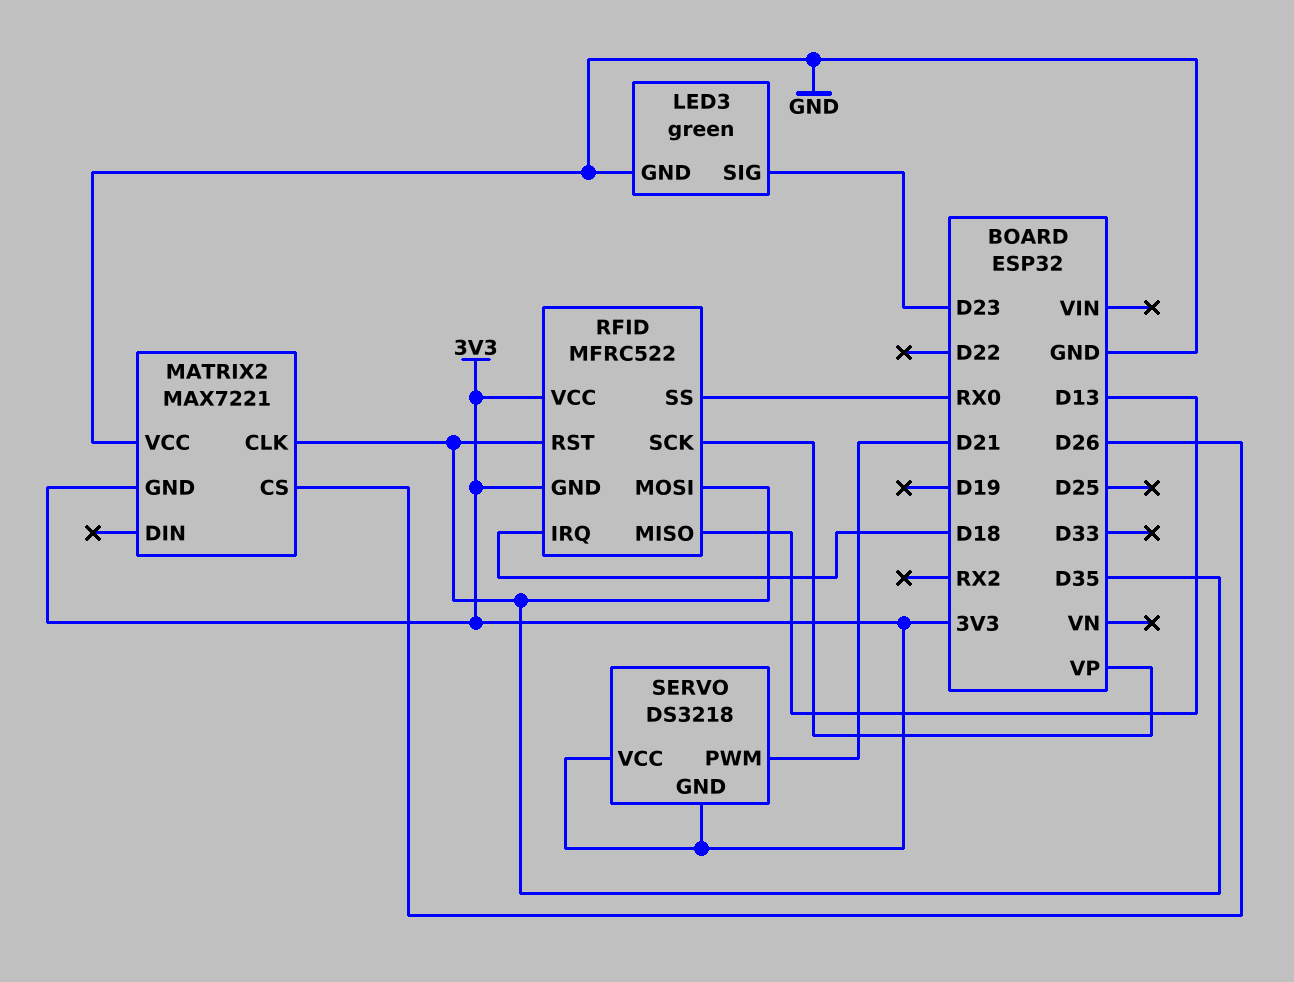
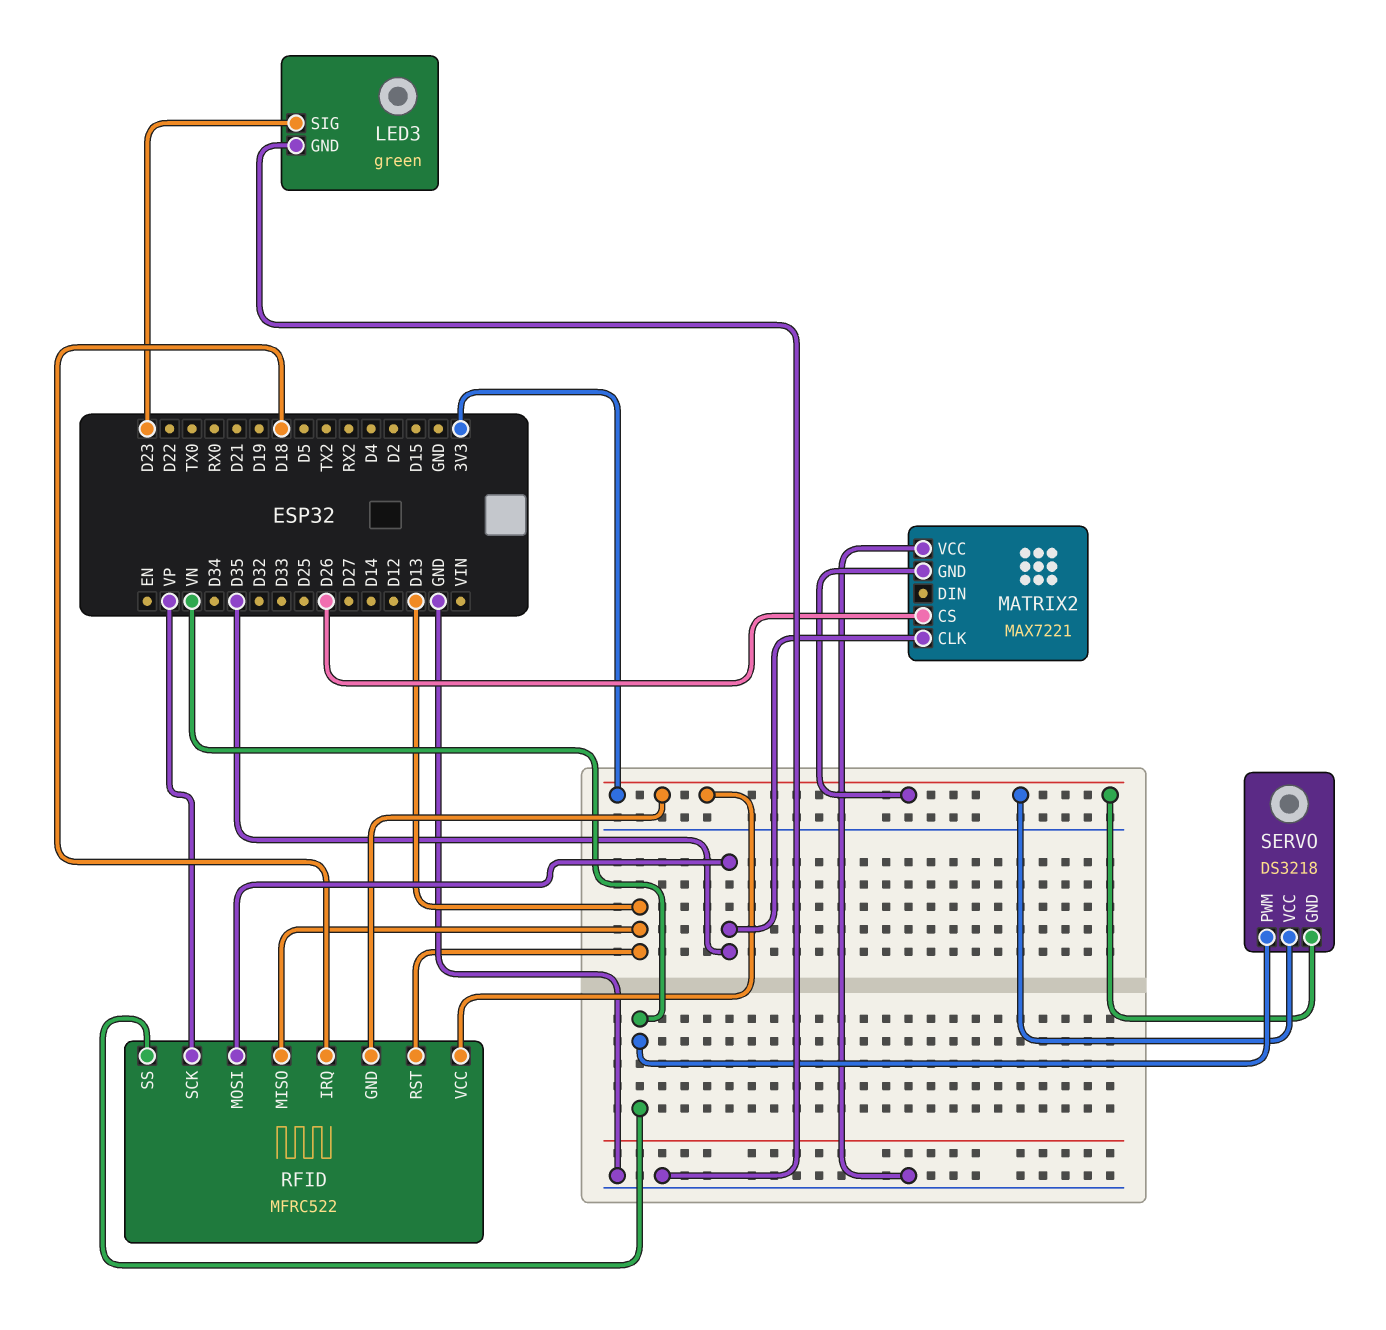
RFID pin RST: D35 -> D13
RFID pin SS: RX0 -> VN
SERVO pin PWM: D21 -> VN

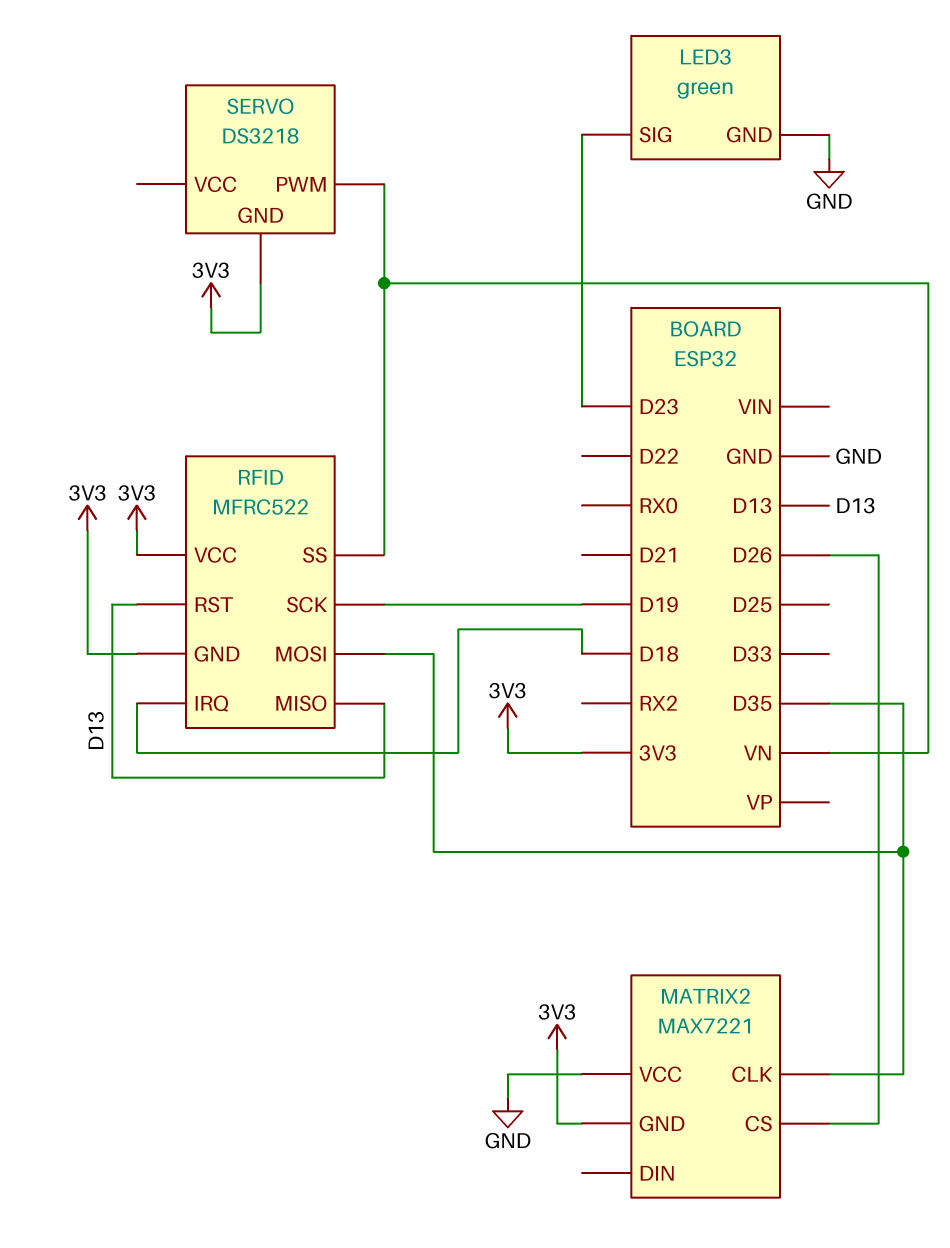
RFID pin SCK: VP -> D19
SERVO pin VCC: 3V3 -> none

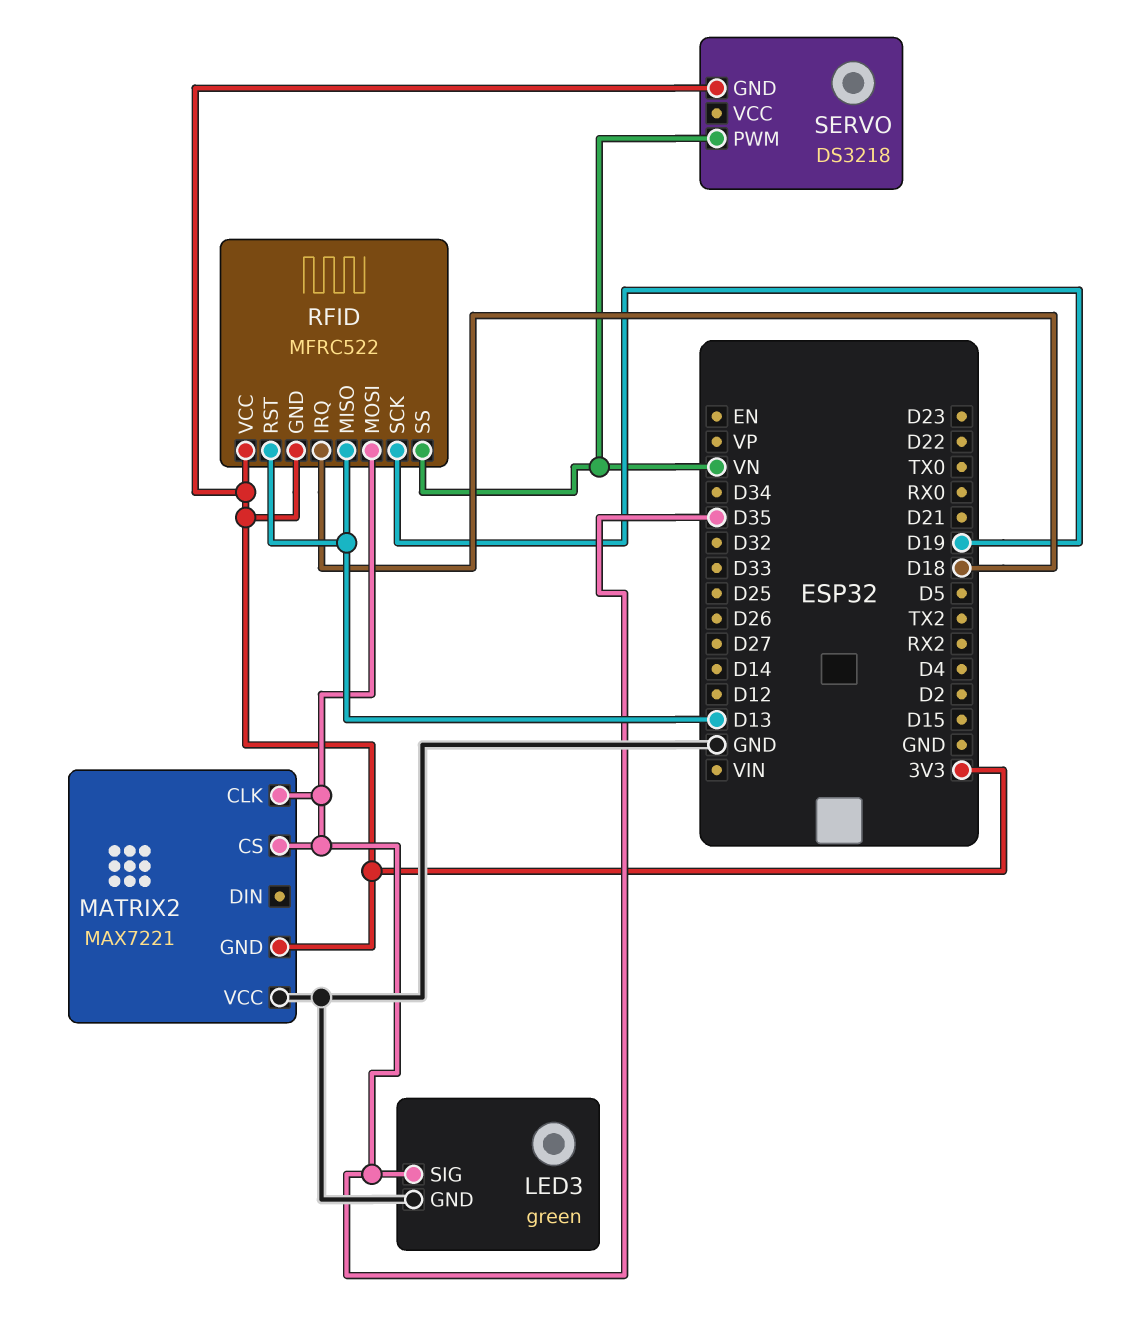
LED3 pin SIG: D23 -> D35
MATRIX2 pin CS: D26 -> D35

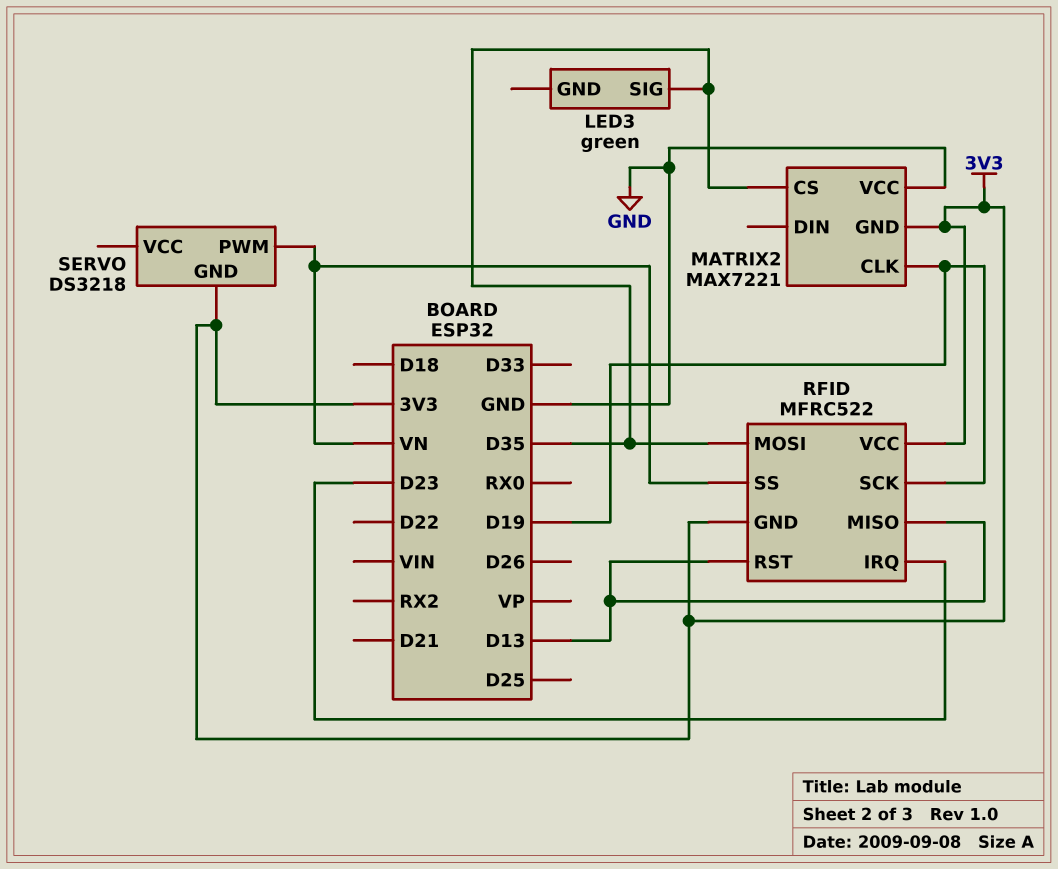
LED3 pin GND: GND -> none
MATRIX2 pin CLK: D35 -> D19
RFID pin IRQ: D18 -> D23

